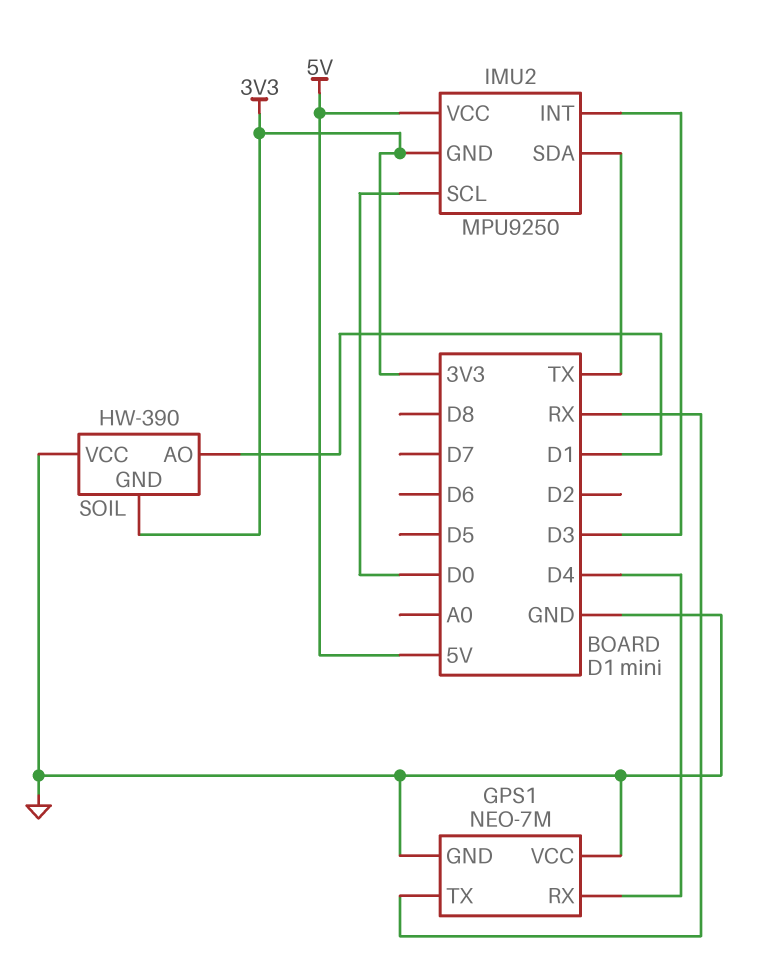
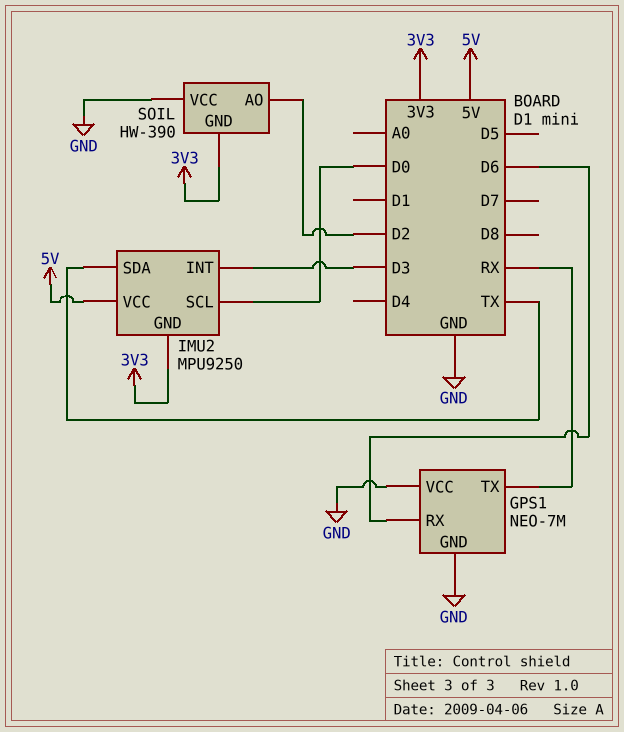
GPS1 pin RX: D4 -> D6
SOIL pin AO: D1 -> D2

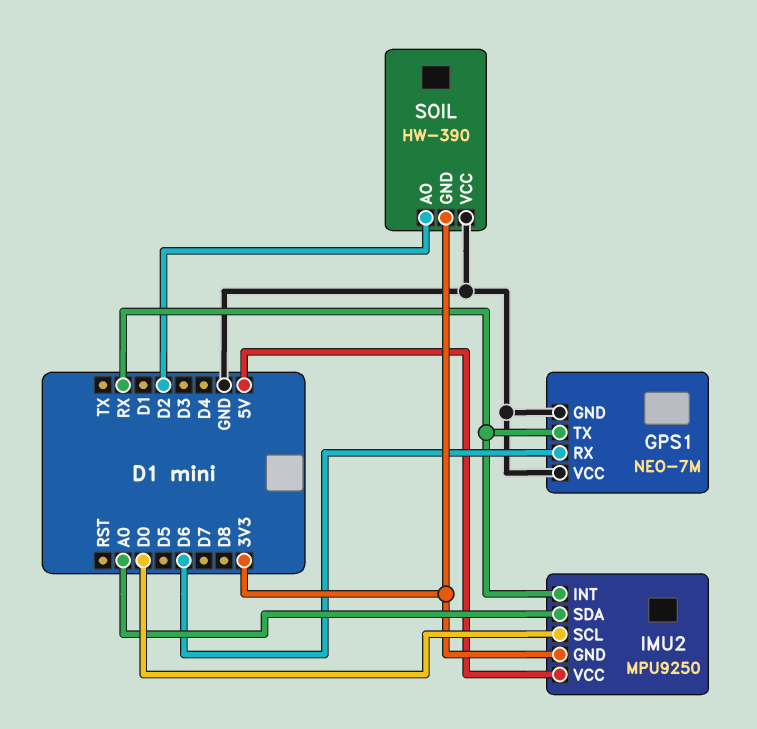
IMU2 pin INT: D3 -> RX
IMU2 pin SDA: TX -> A0

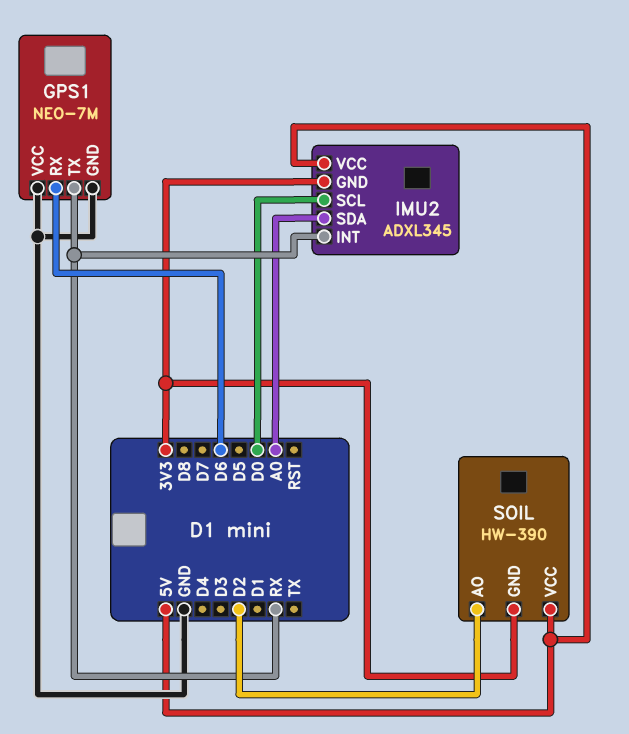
IMU2: MPU9250 -> ADXL345
SOIL pin VCC: GND -> 5V

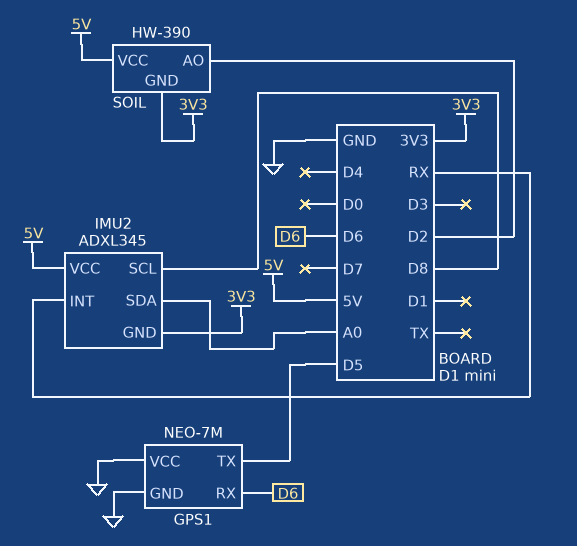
GPS1 pin TX: RX -> D5
IMU2 pin SCL: D0 -> D8

